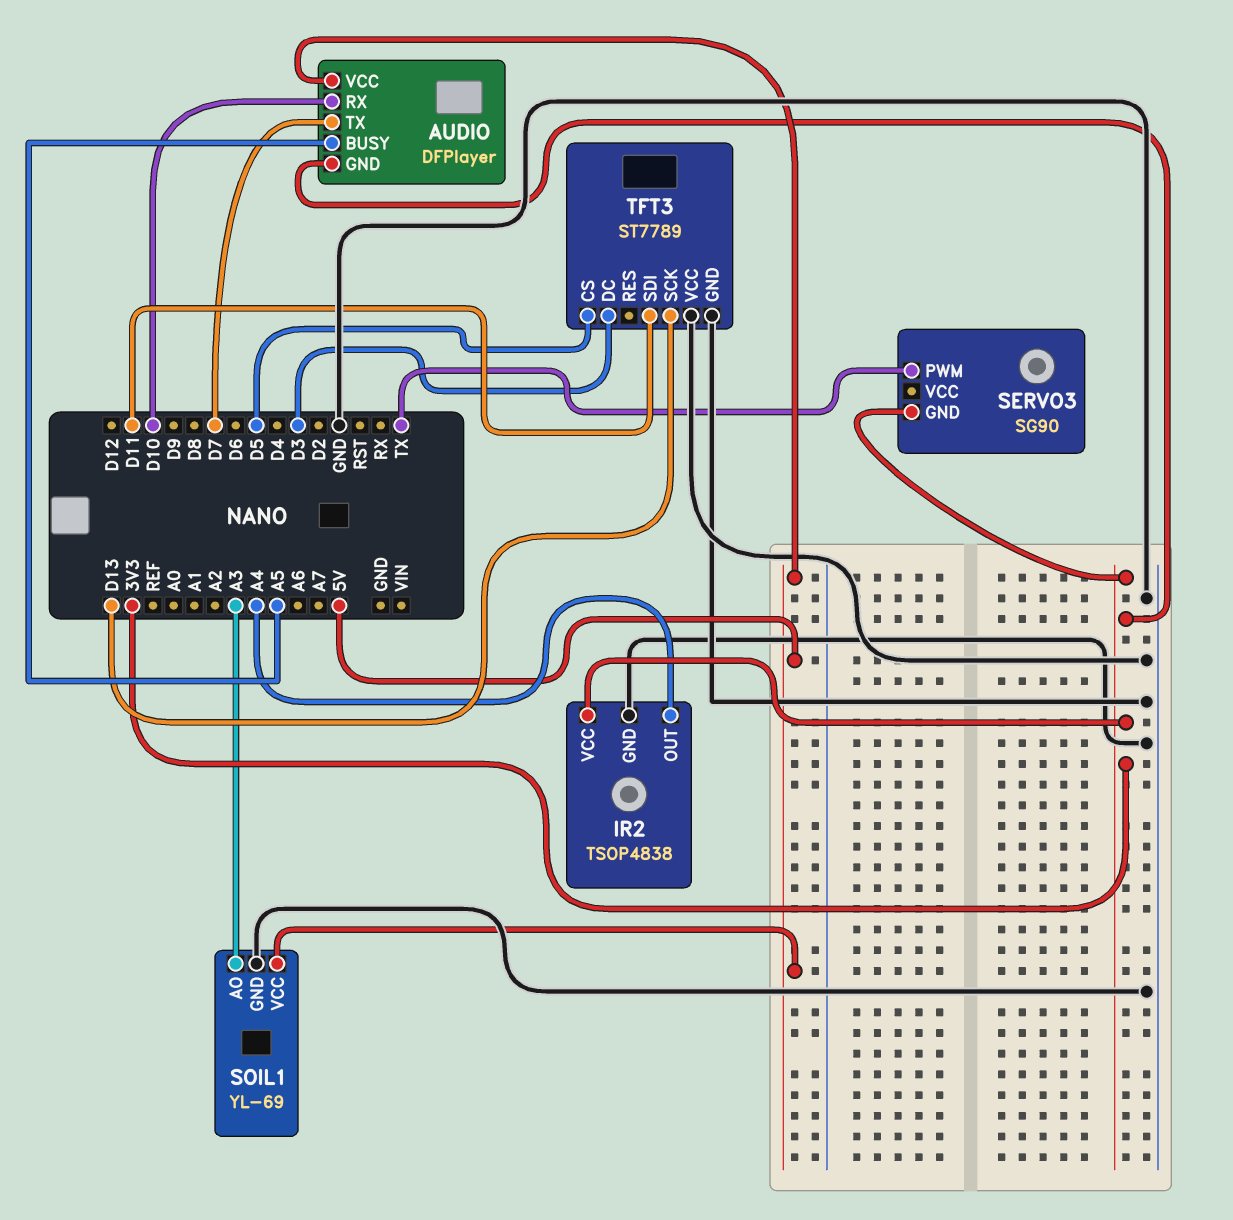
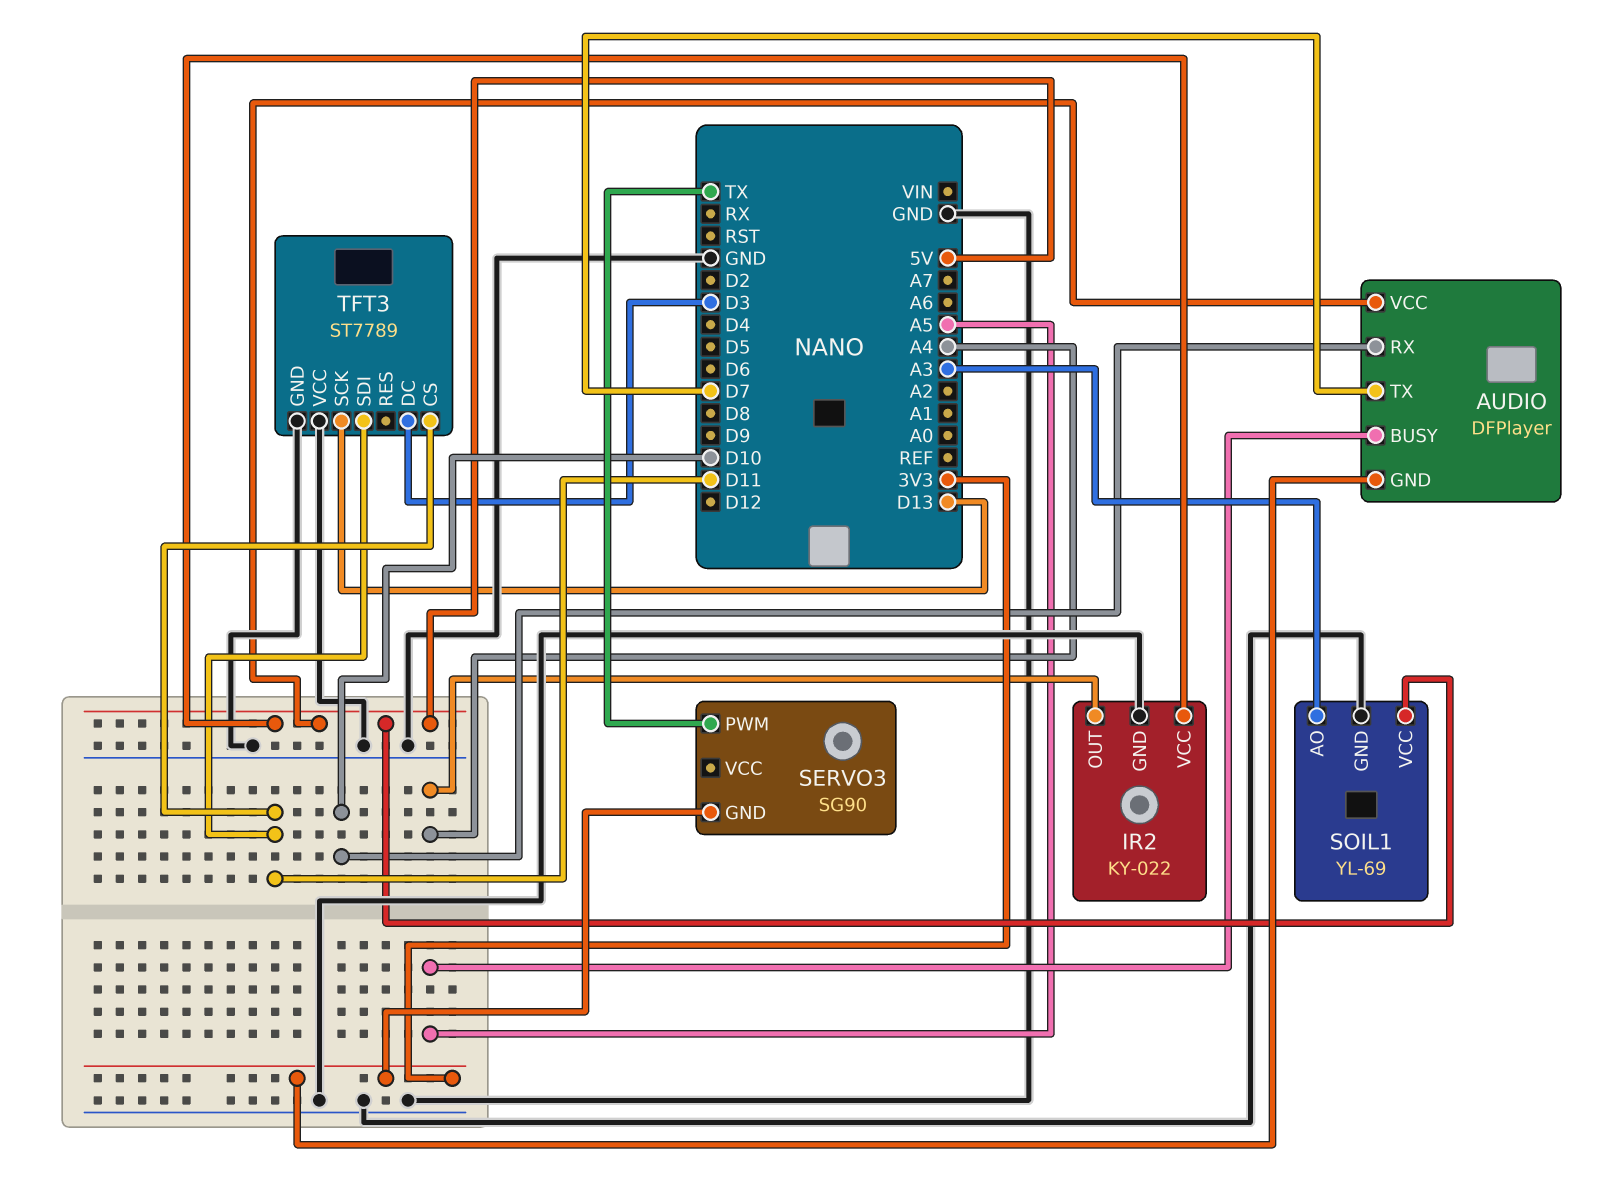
IR2: TSOP4838 -> KY-022
IR2 pin VCC: 3V3 -> 5V
TFT3 pin CS: D5 -> D11

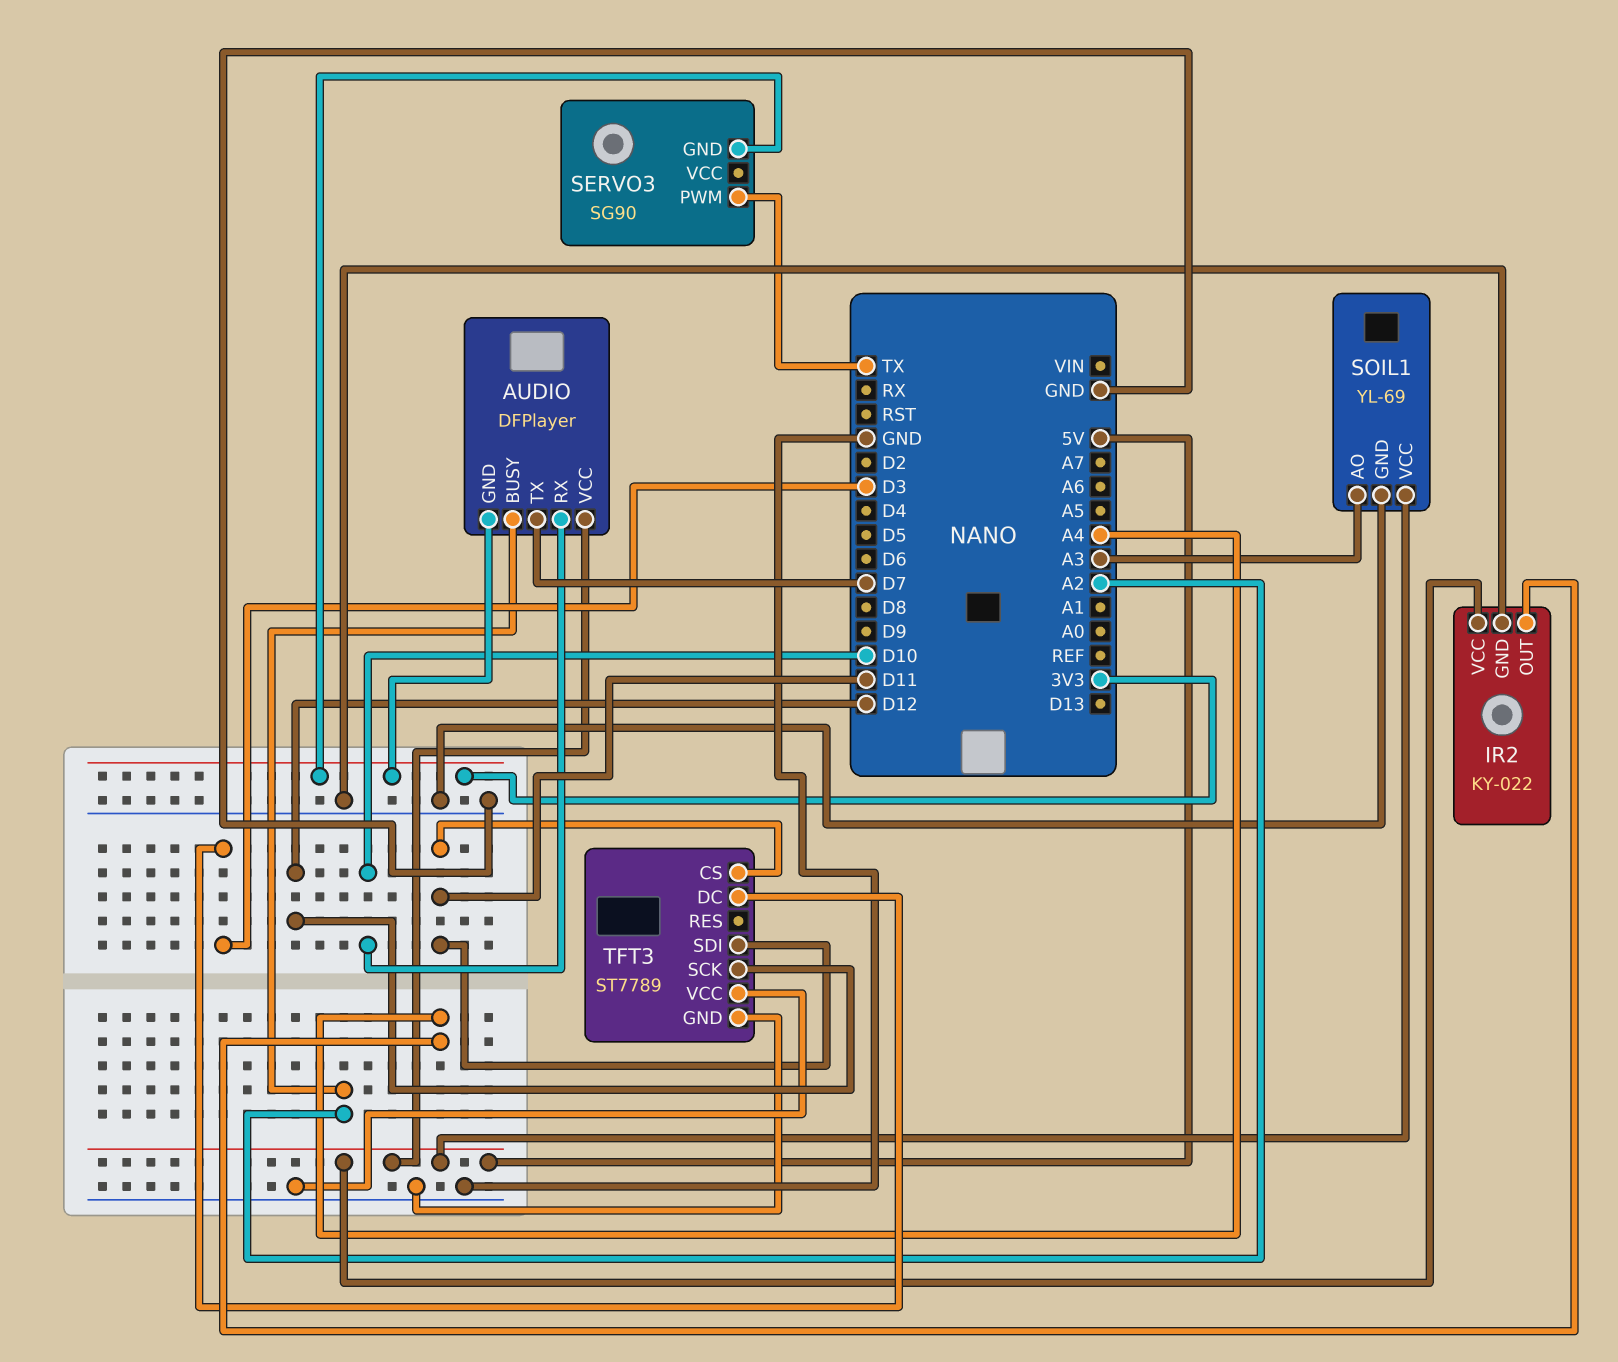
AUDIO pin BUSY: A5 -> A2
TFT3 pin SCK: D13 -> D12

